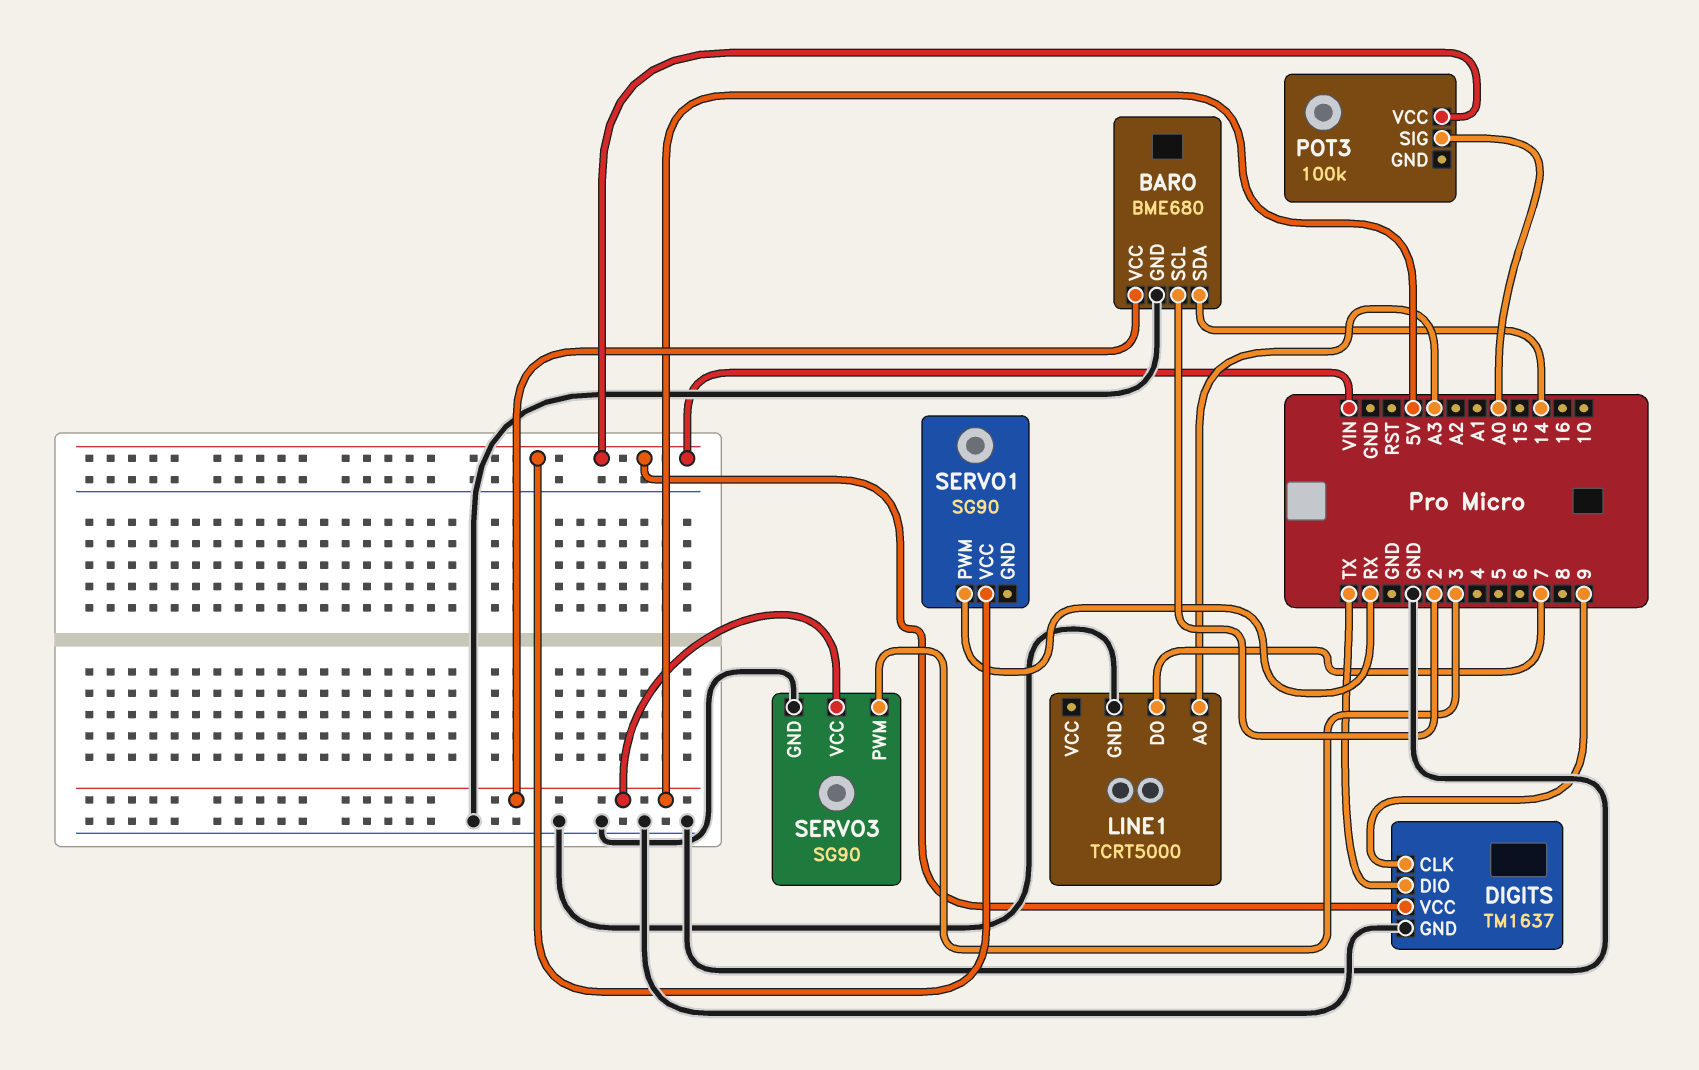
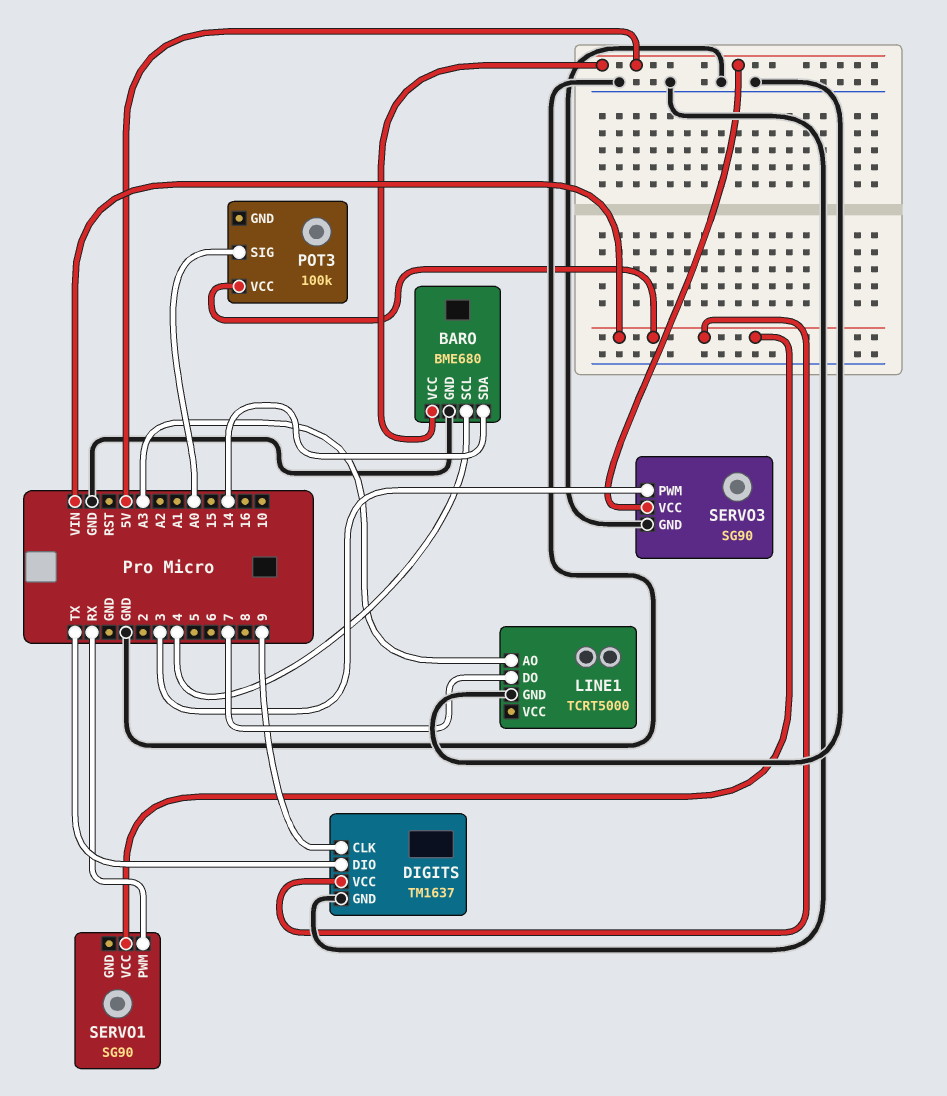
BARO pin SCL: 2 -> 4

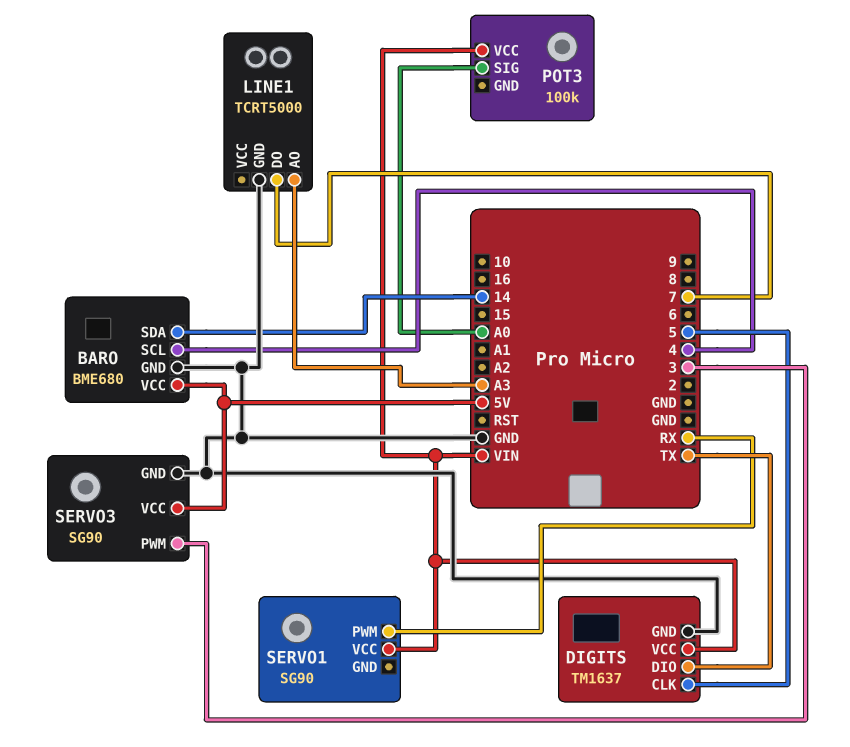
DIGITS pin CLK: 9 -> 5

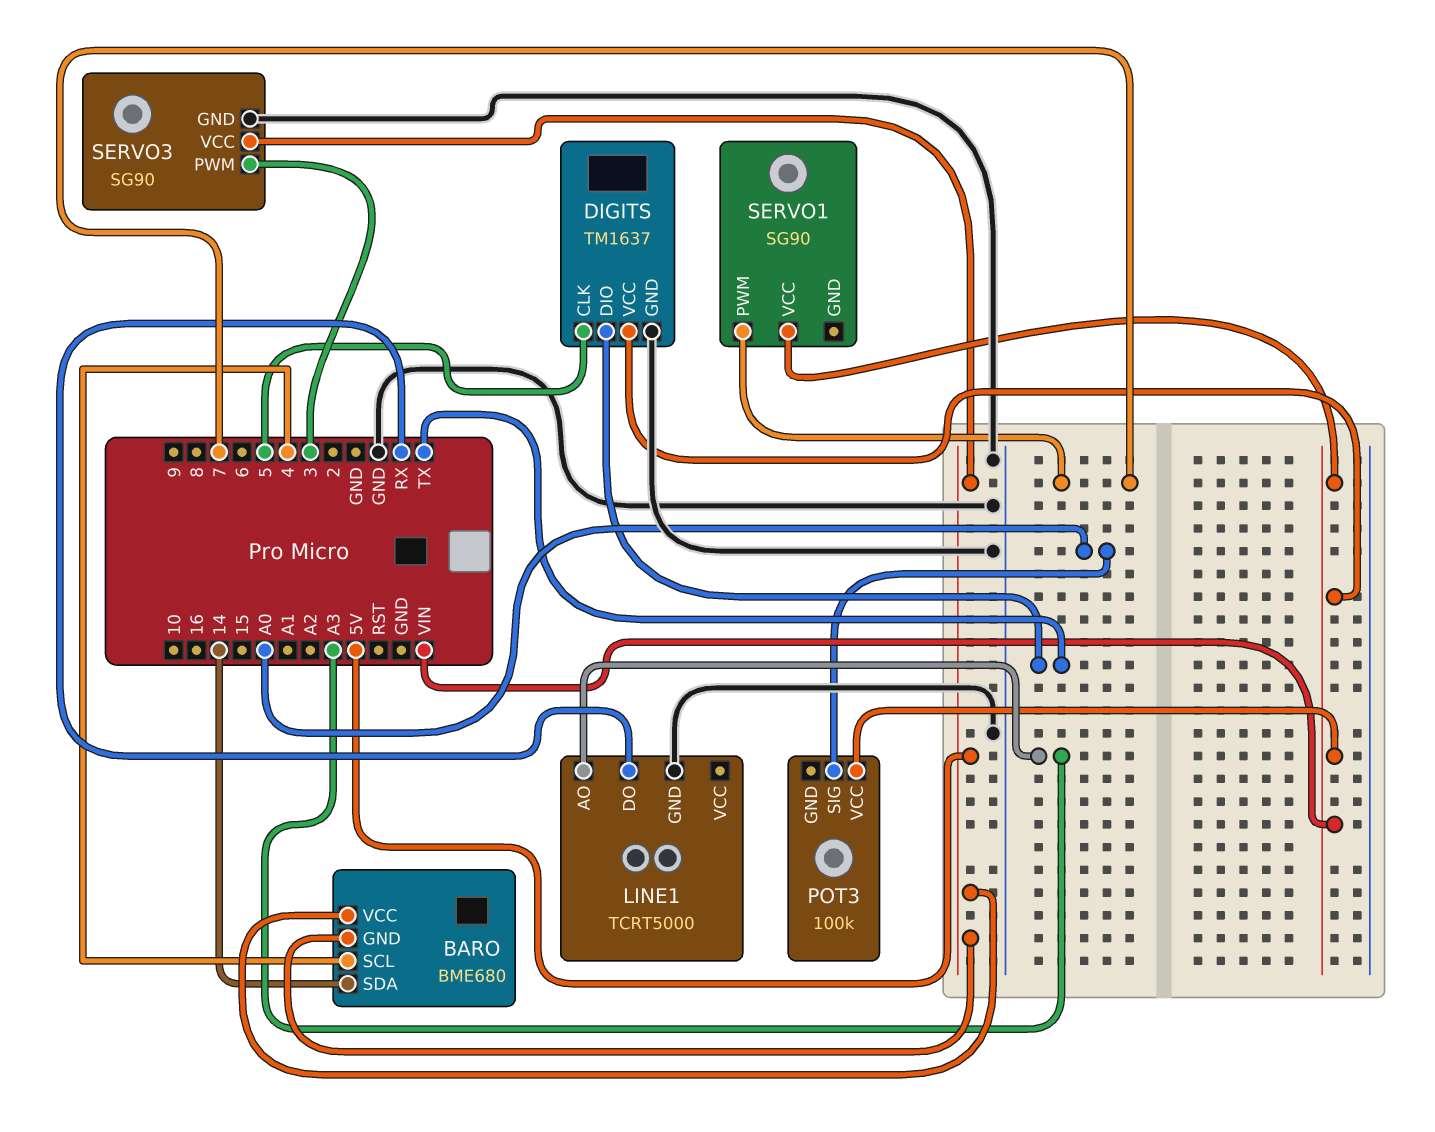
BARO pin GND: GND -> 5V
LINE1 pin DO: 7 -> RX
SERVO1 pin PWM: RX -> 7

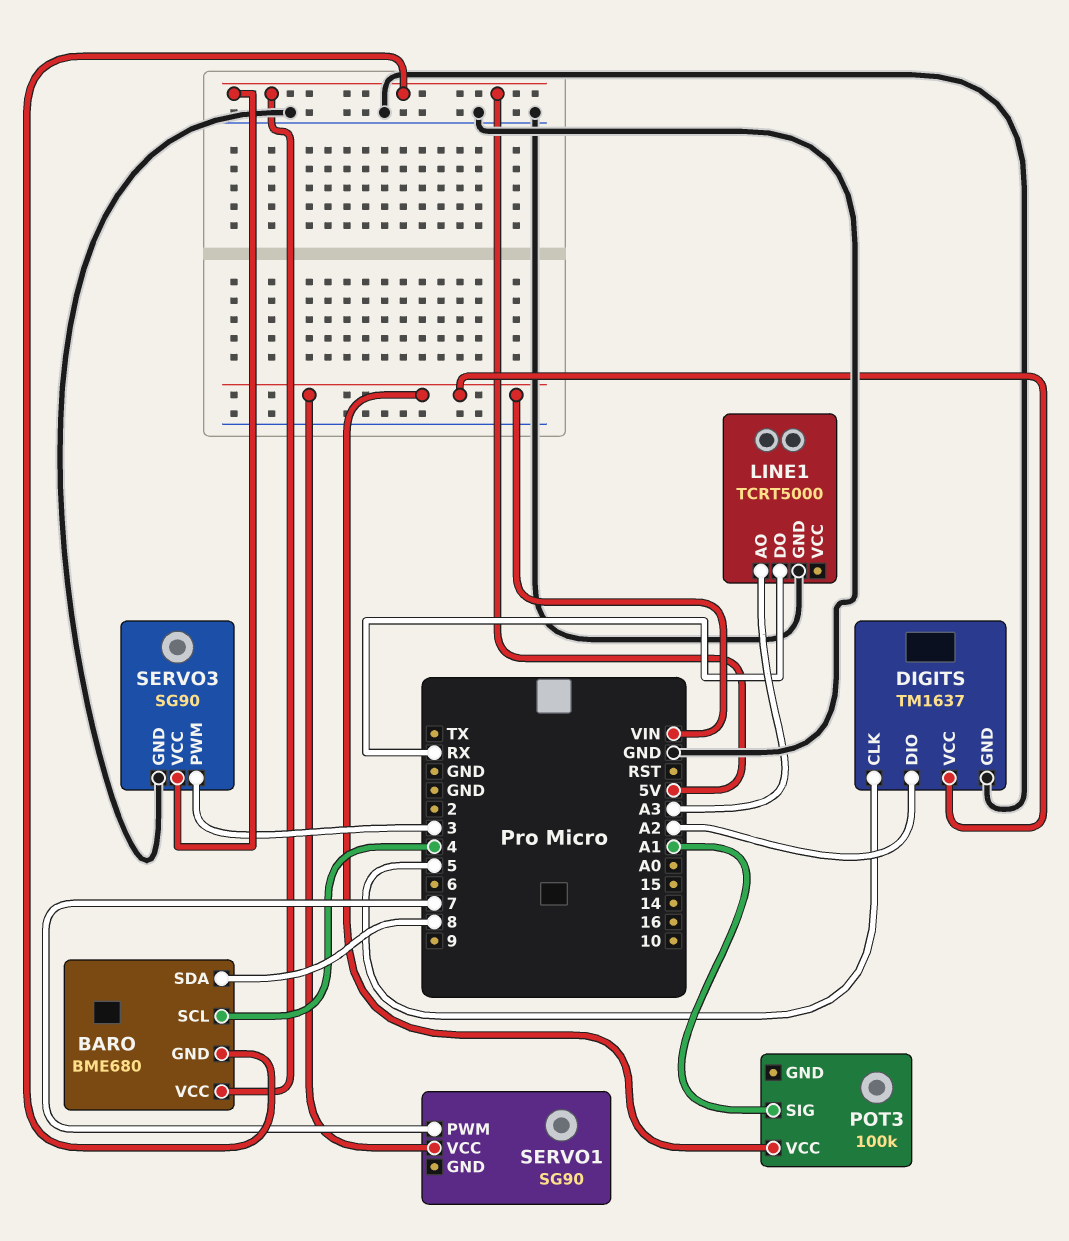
BARO pin SDA: 14 -> 8
DIGITS pin DIO: TX -> A2
POT3 pin SIG: A0 -> A1

